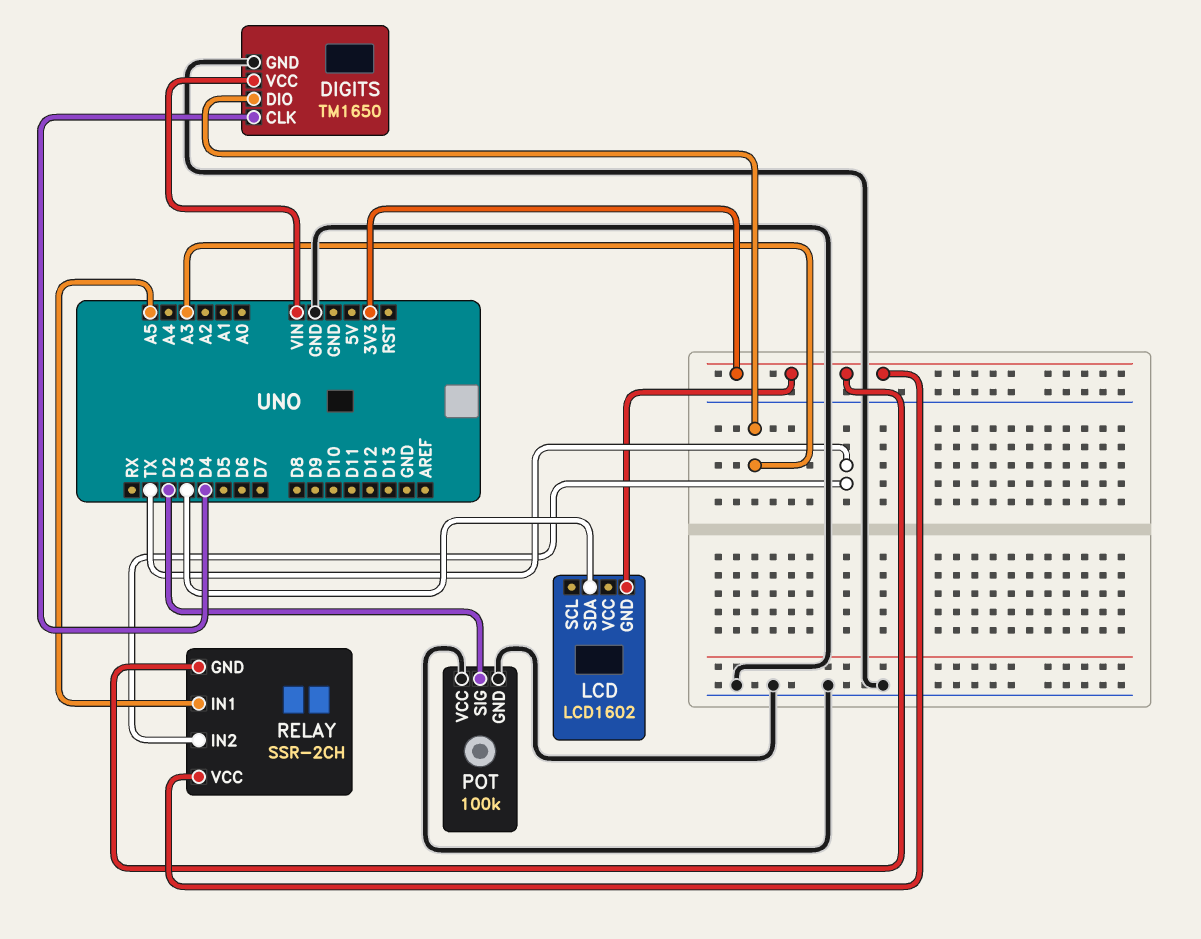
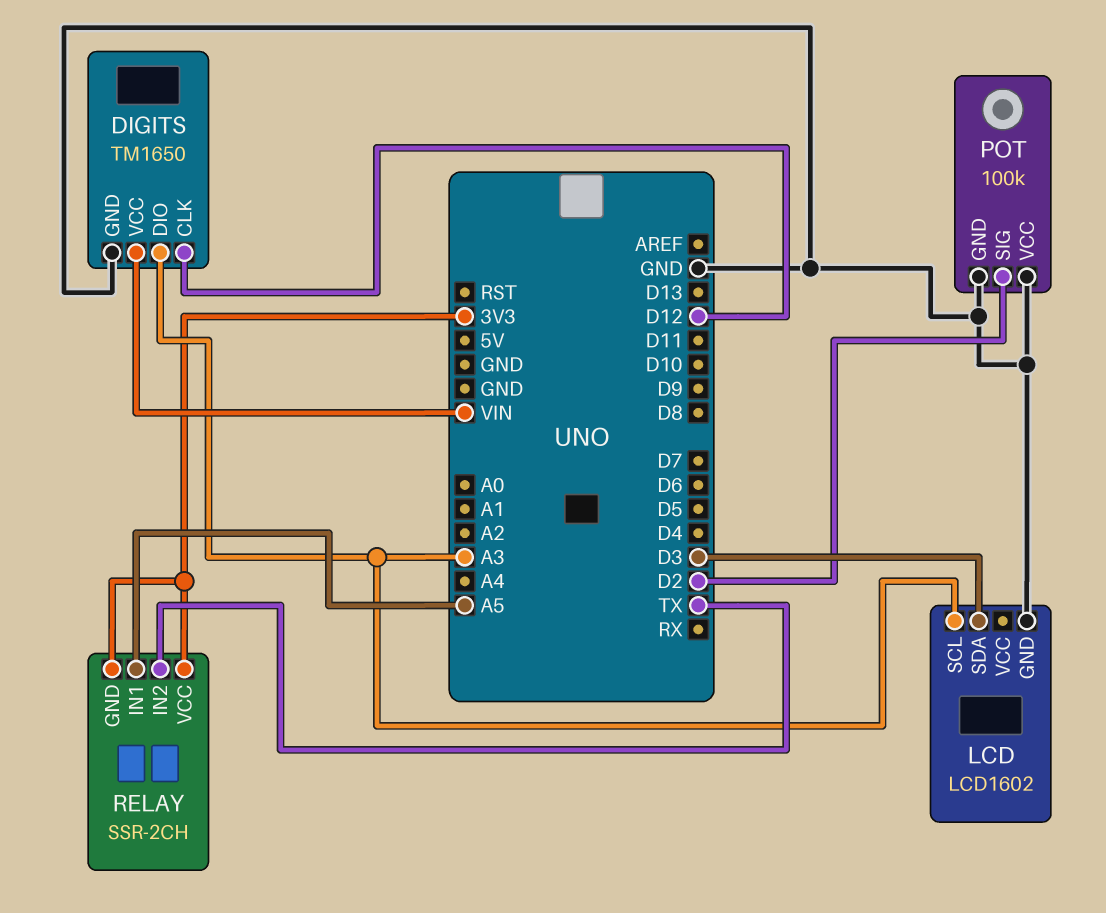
DIGITS pin CLK: D4 -> D12
LCD pin GND: 3V3 -> GND
LCD pin SCL: none -> A3

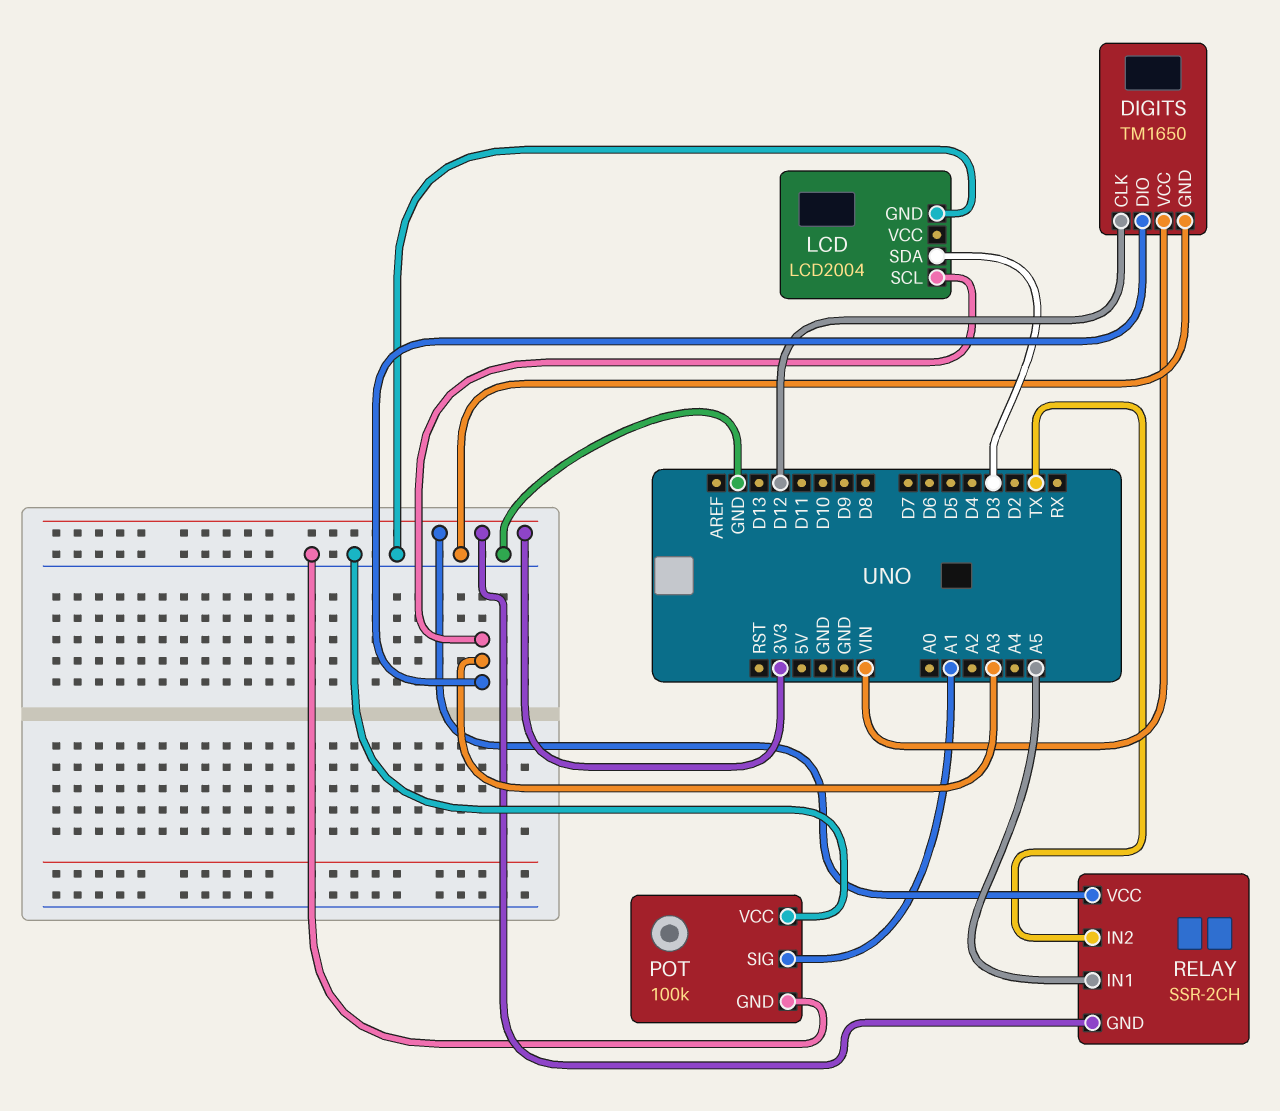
LCD: LCD1602 -> LCD2004
POT pin SIG: D2 -> A1

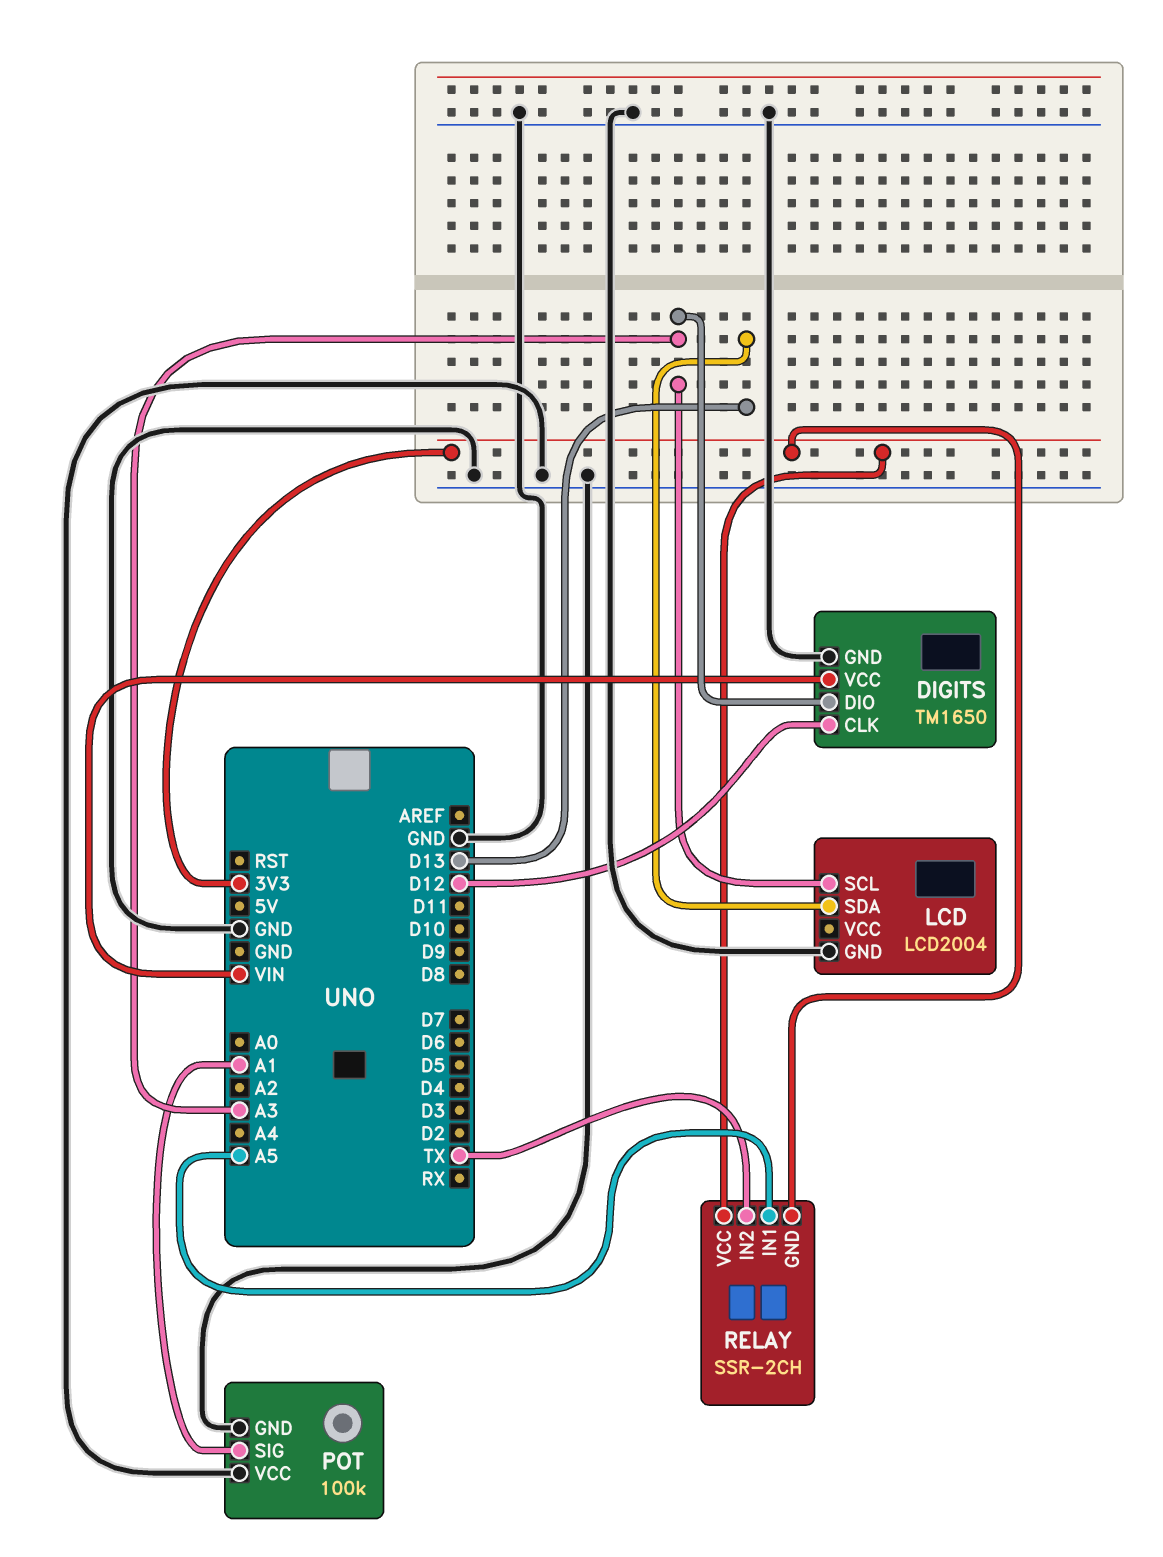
LCD pin SDA: D3 -> D13

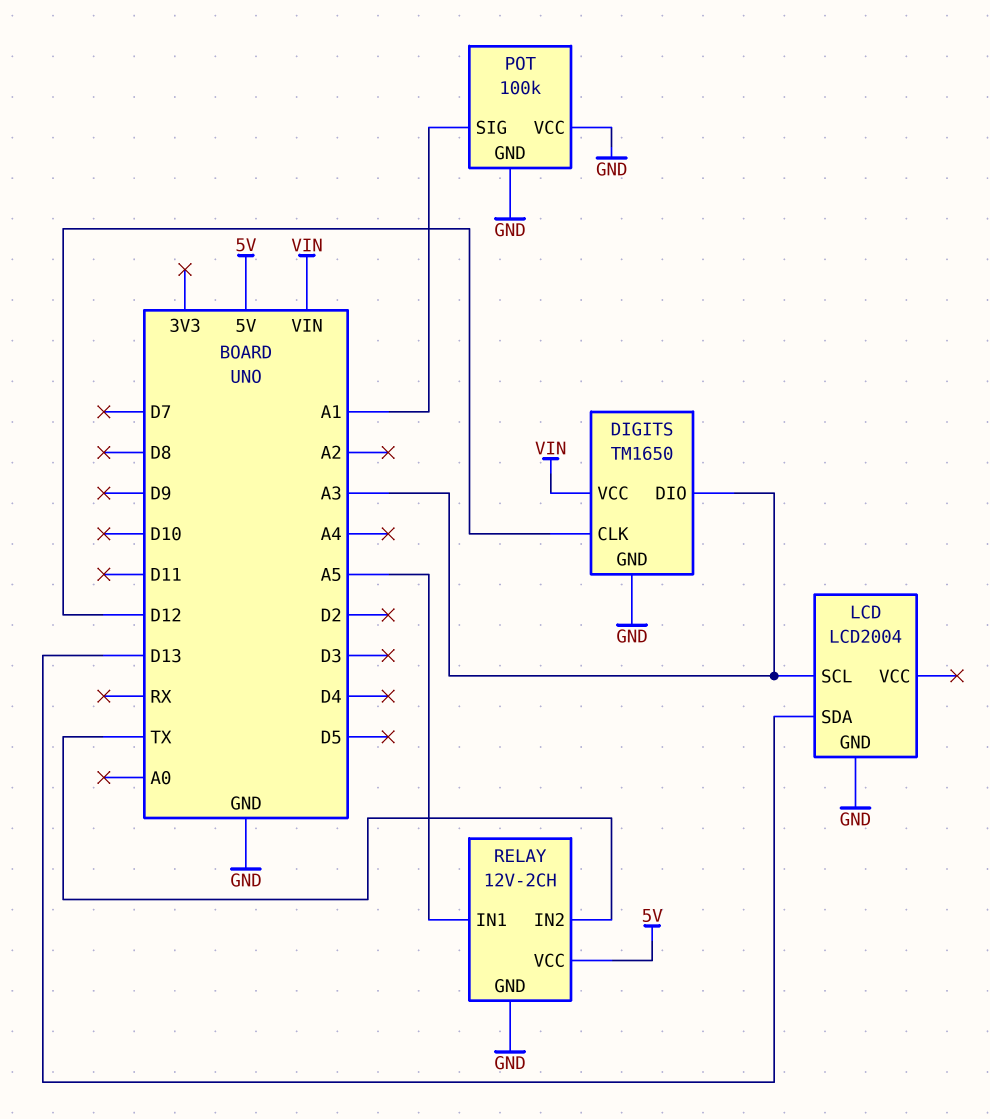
RELAY: SSR-2CH -> 12V-2CH
RELAY pin GND: 3V3 -> GND
RELAY pin VCC: 3V3 -> 5V

